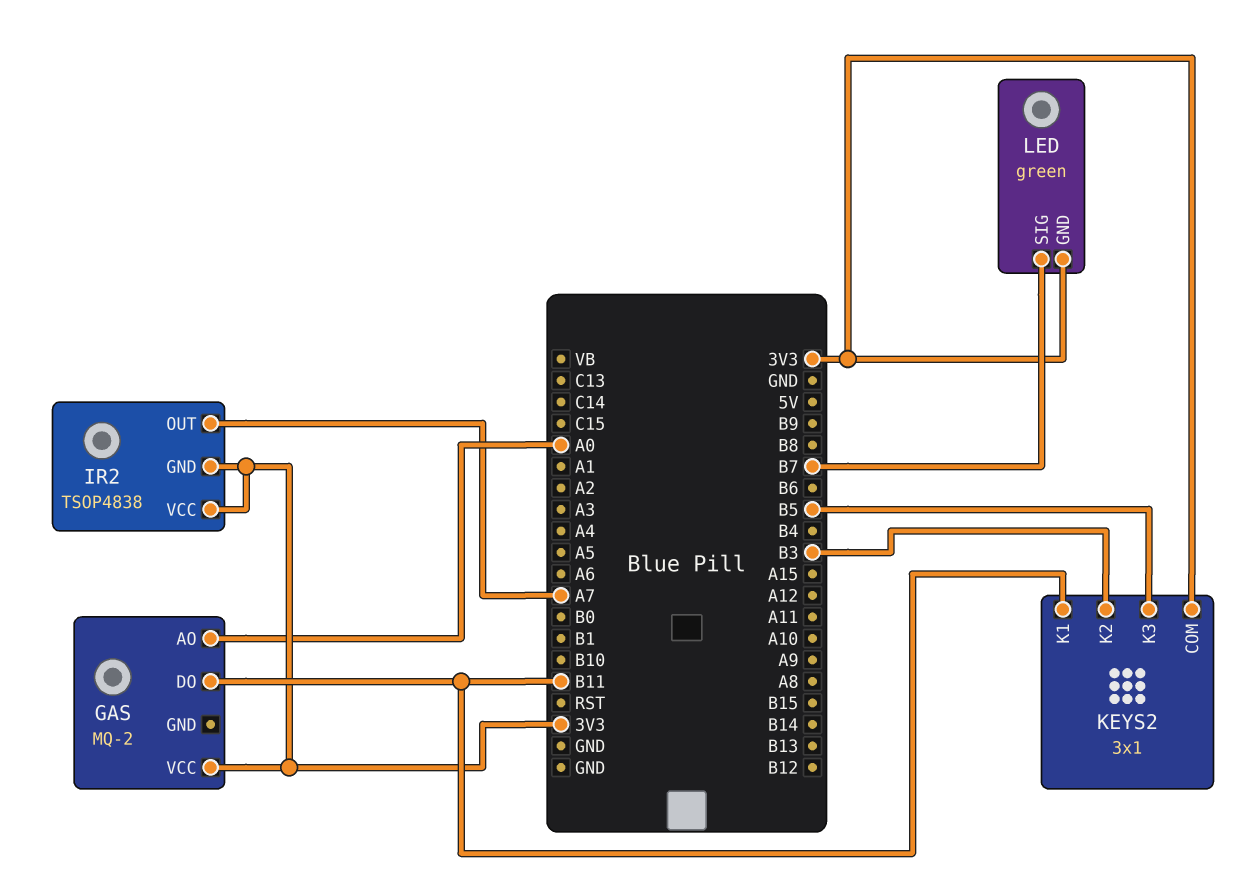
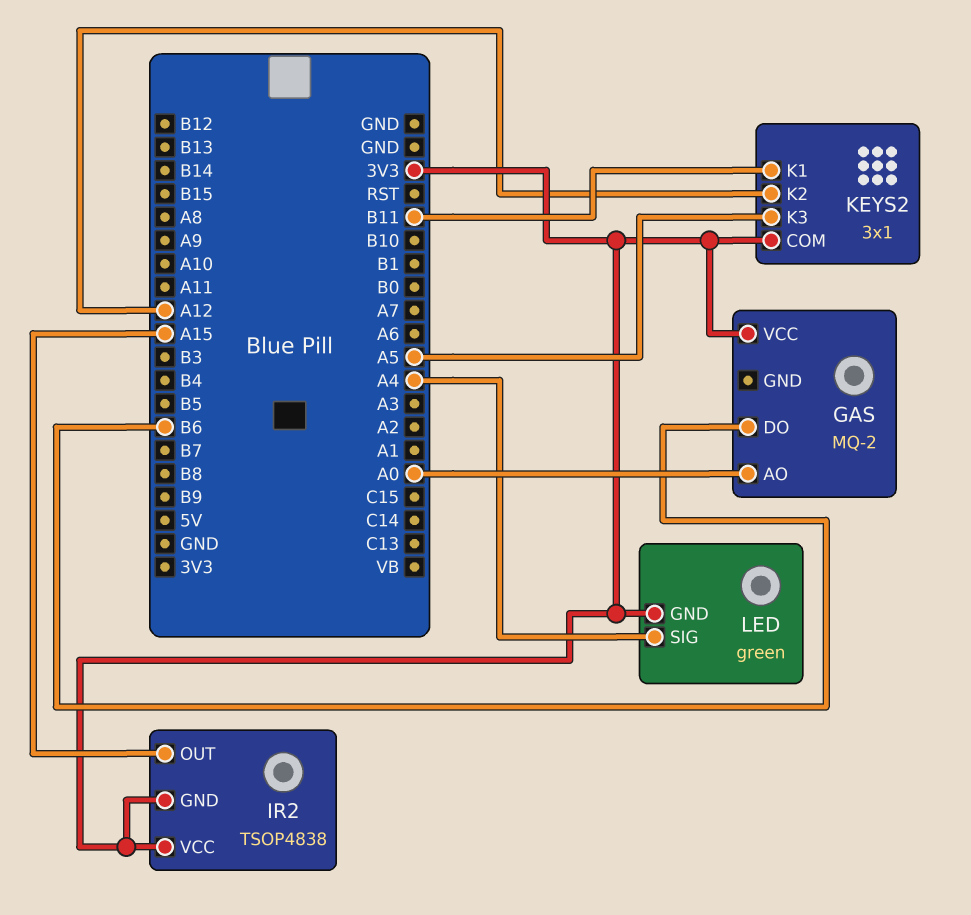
GAS pin DO: B11 -> B6
IR2 pin OUT: A7 -> A15
KEYS2 pin K2: B3 -> A12
KEYS2 pin K3: B5 -> A5
LED pin SIG: B7 -> A4

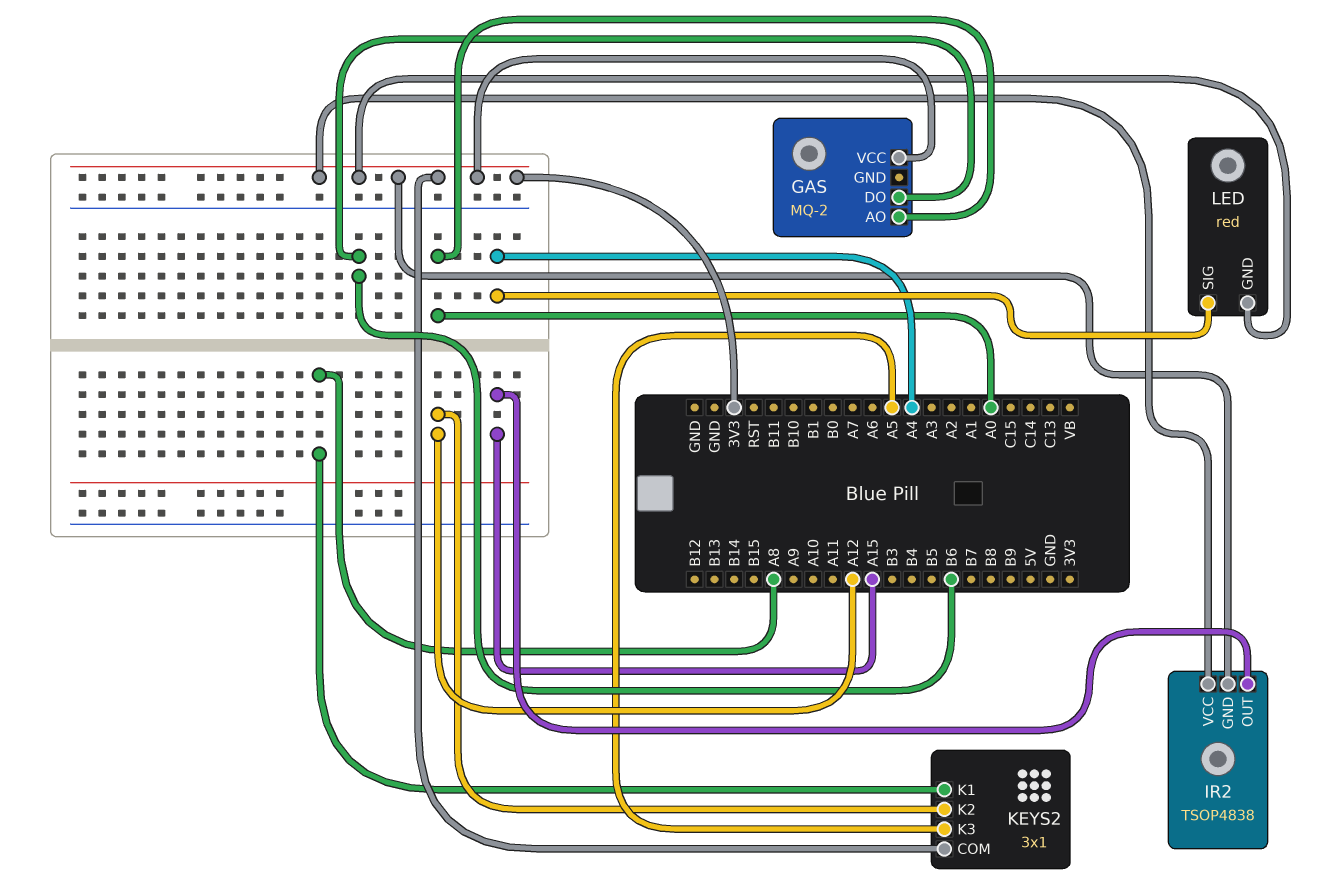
KEYS2 pin K1: B11 -> A8
LED: green -> red

